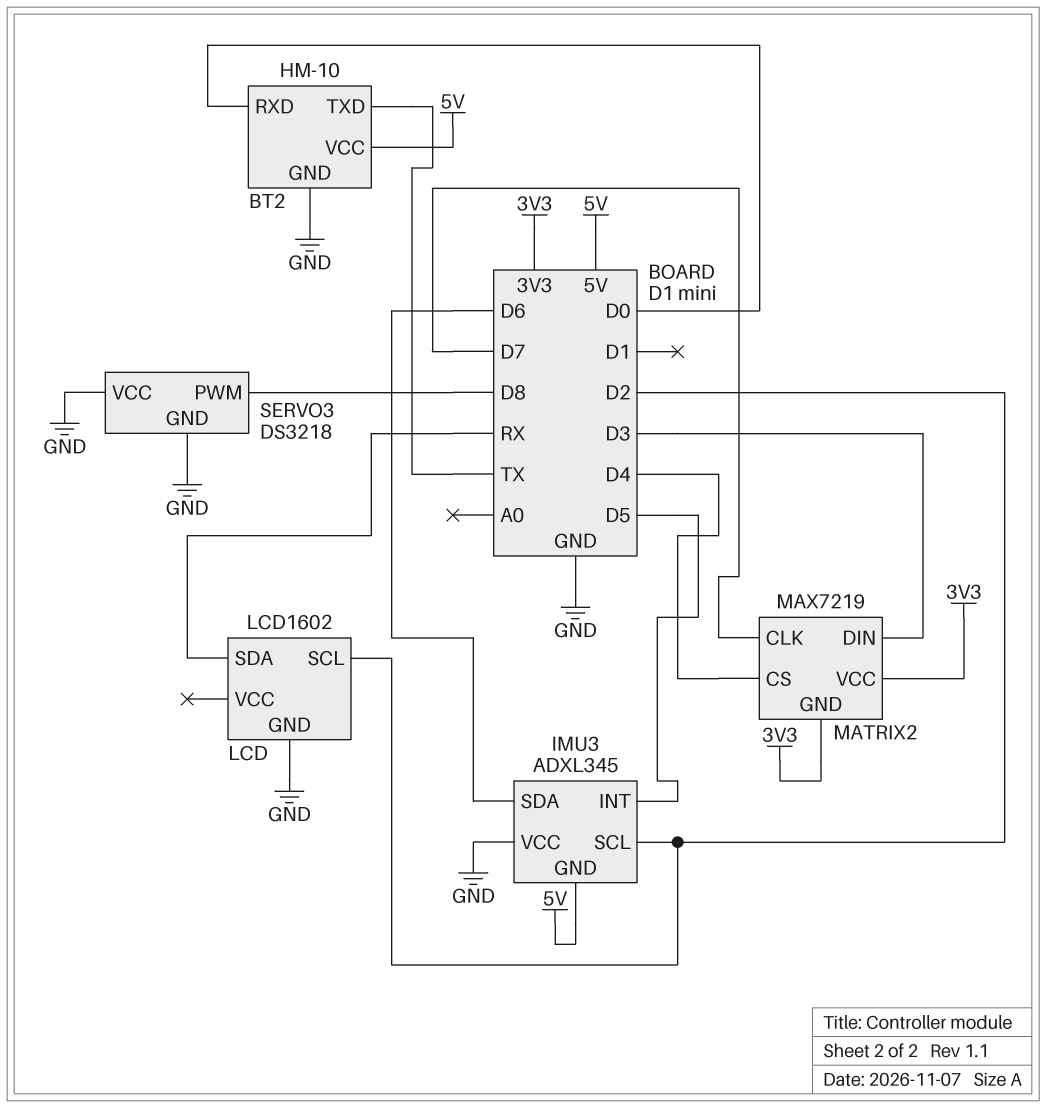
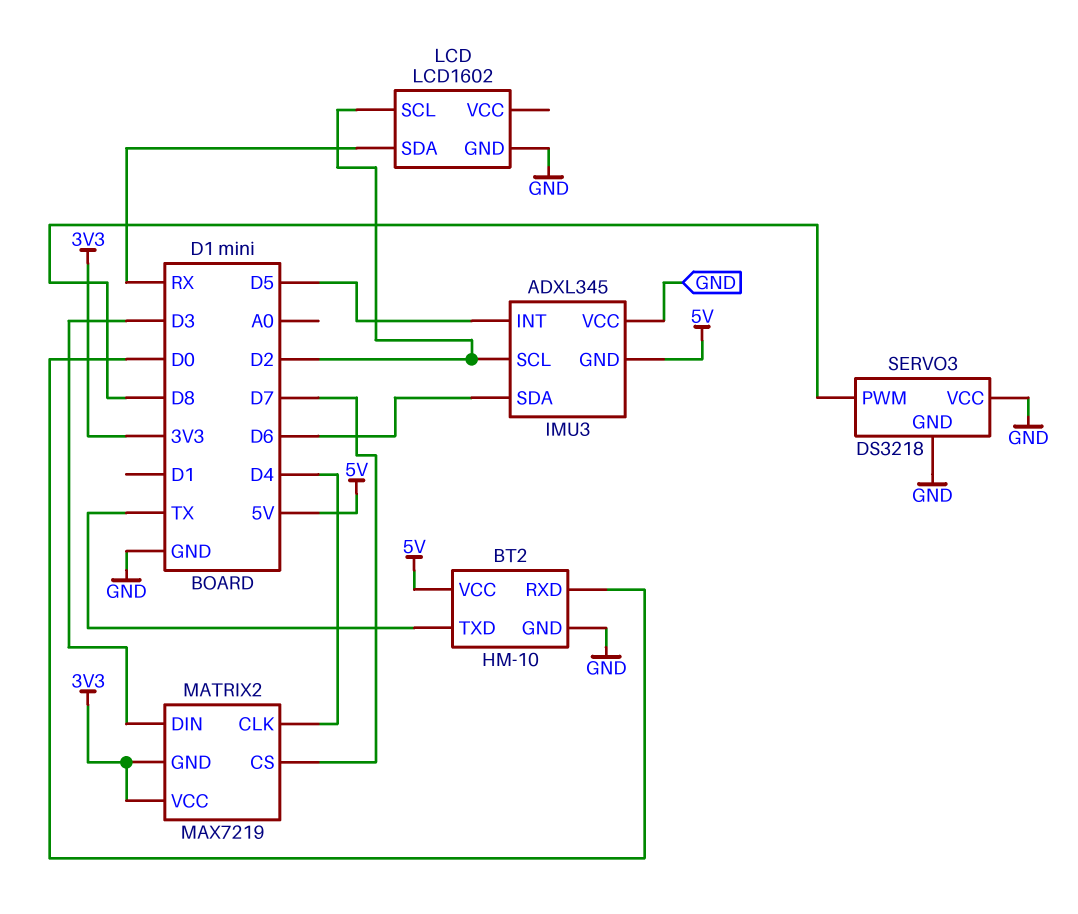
MATRIX2 pin CLK: D7 -> D4
MATRIX2 pin CS: D4 -> D7

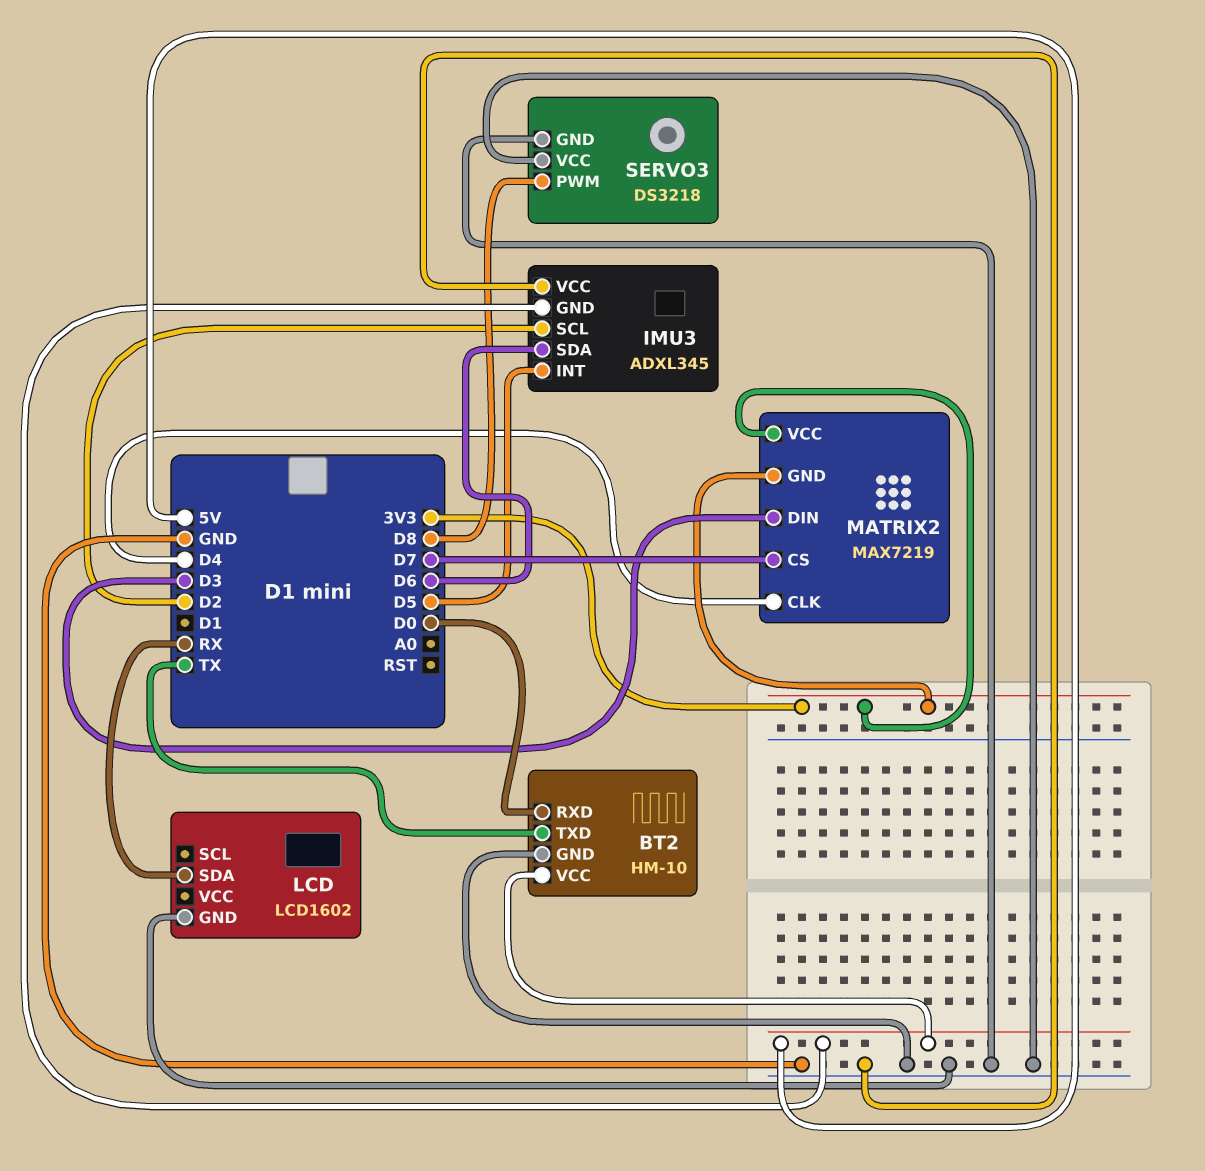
LCD pin SCL: D2 -> none

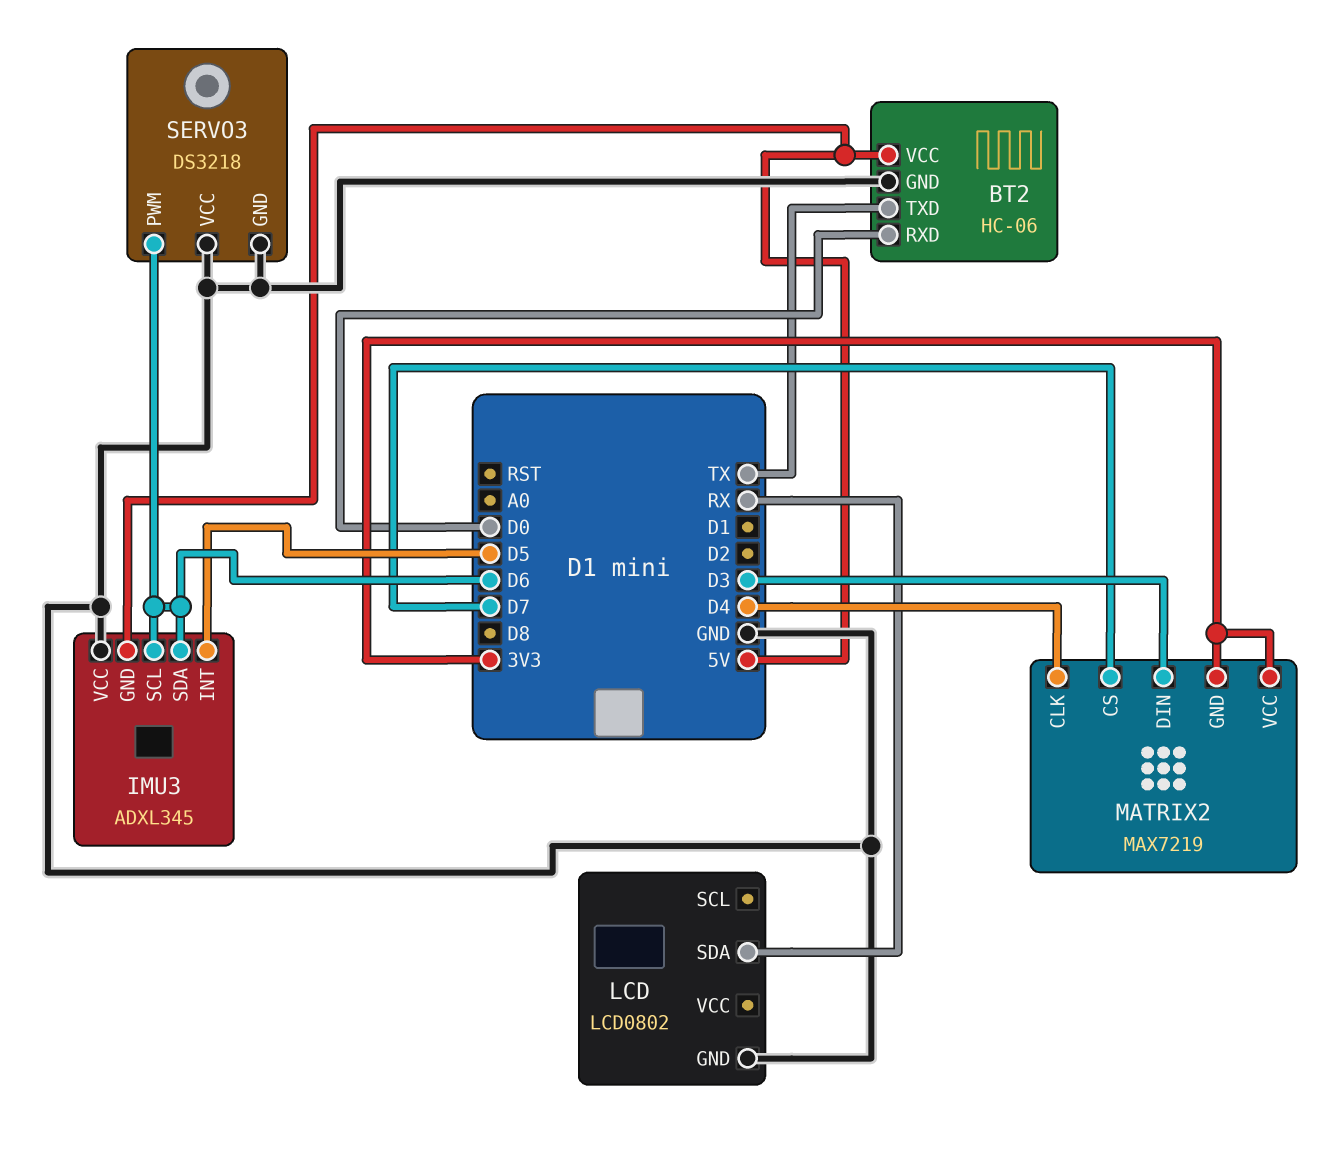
BT2: HM-10 -> HC-06
IMU3 pin SCL: D2 -> D6
LCD: LCD1602 -> LCD0802
SERVO3 pin PWM: D8 -> D6

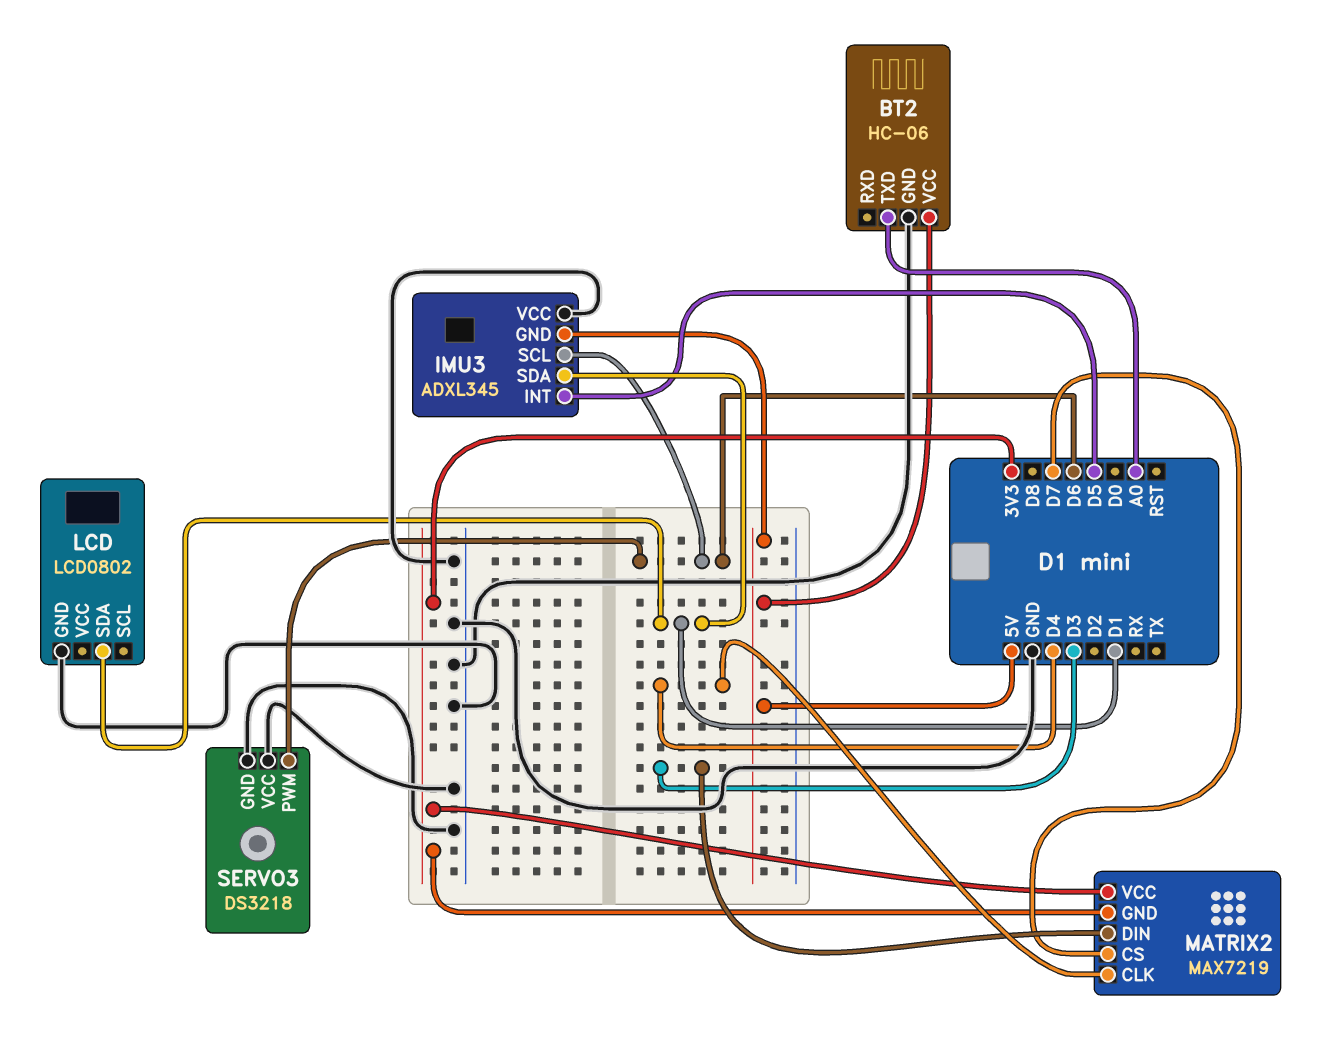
BT2 pin RXD: D0 -> none
BT2 pin TXD: TX -> A0
IMU3 pin SDA: D6 -> D1
LCD pin SDA: RX -> D1

